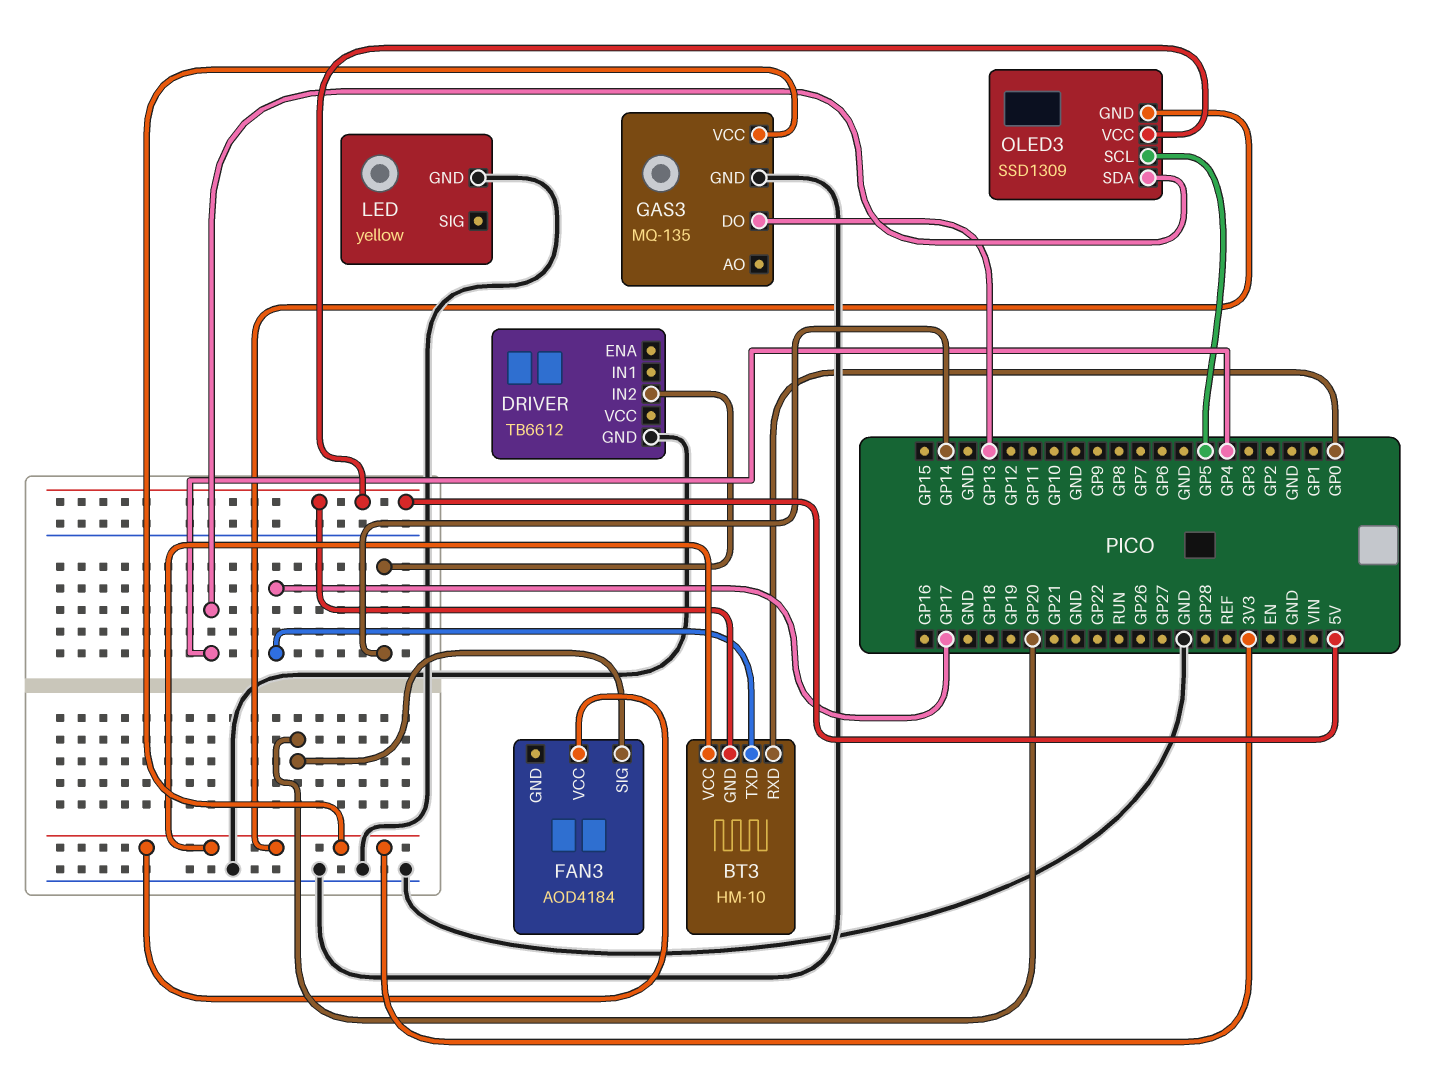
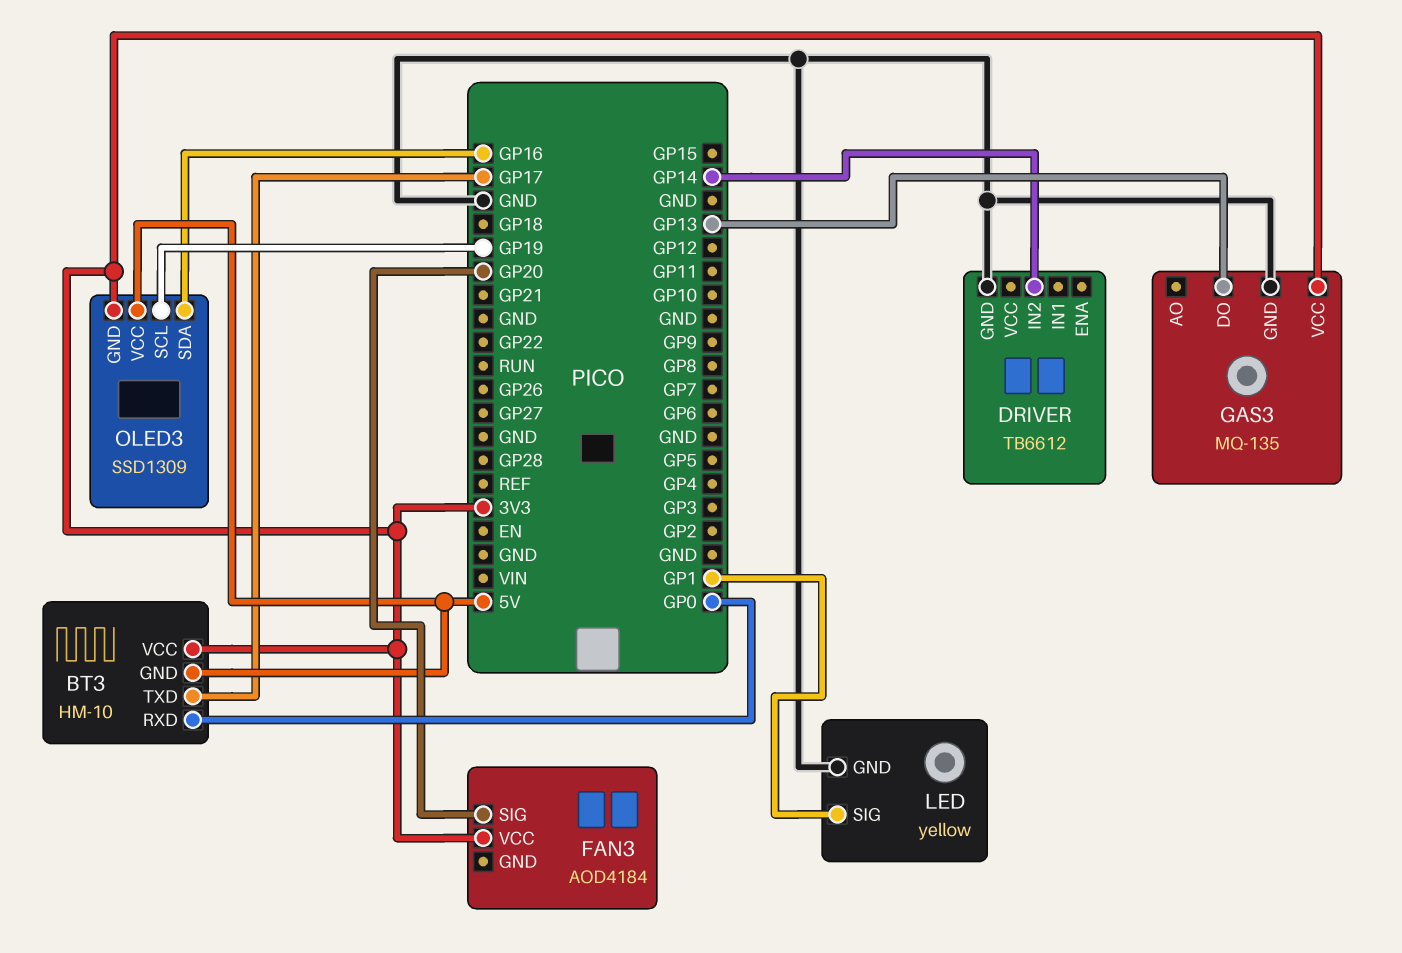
LED pin SIG: none -> GP1
OLED3 pin SCL: GP5 -> GP19
OLED3 pin SDA: GP4 -> GP16

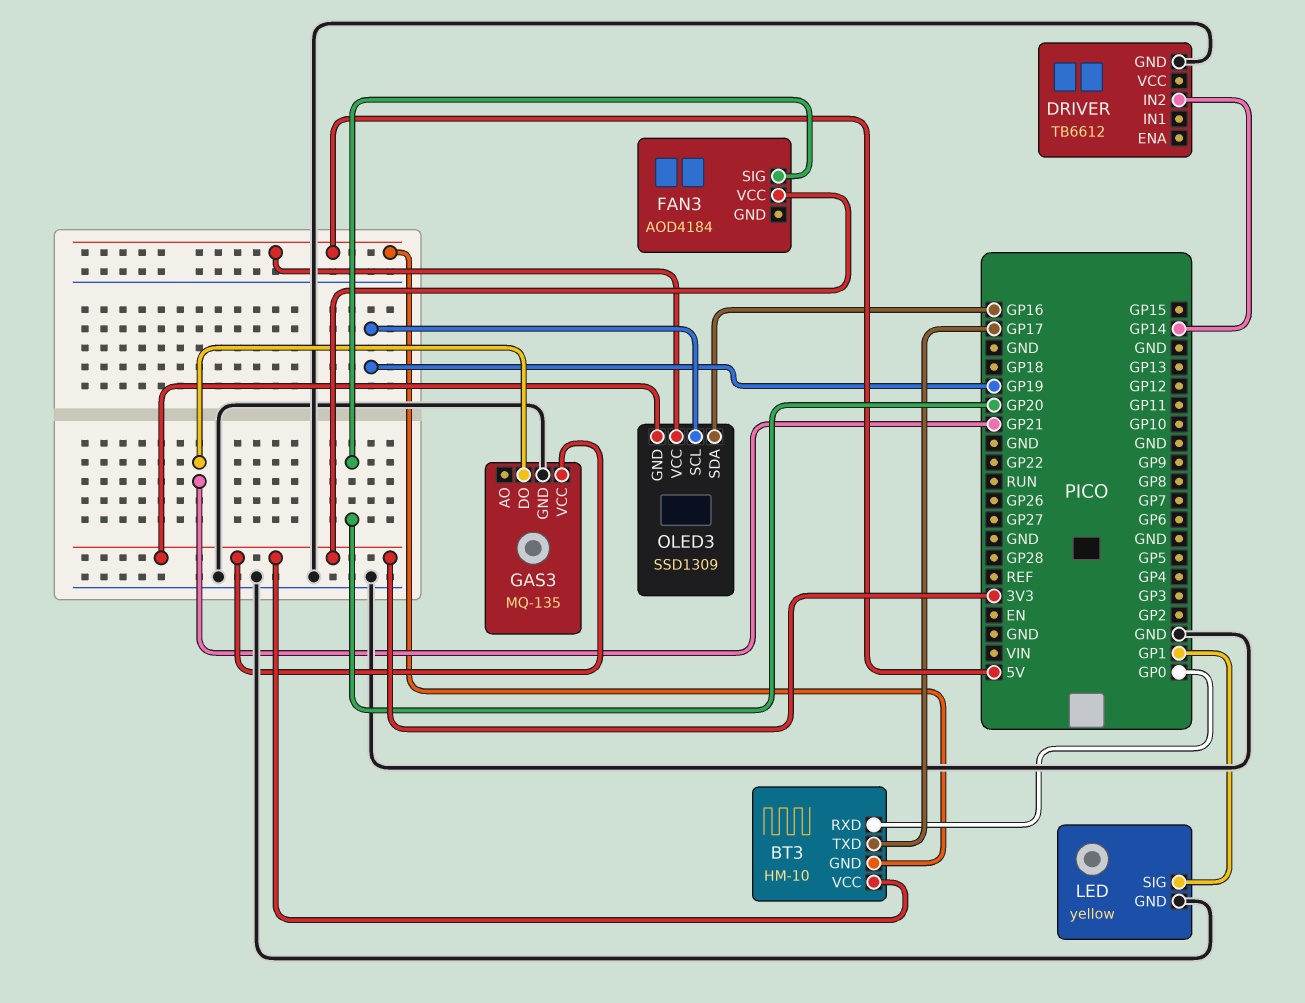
GAS3 pin DO: GP13 -> GP21

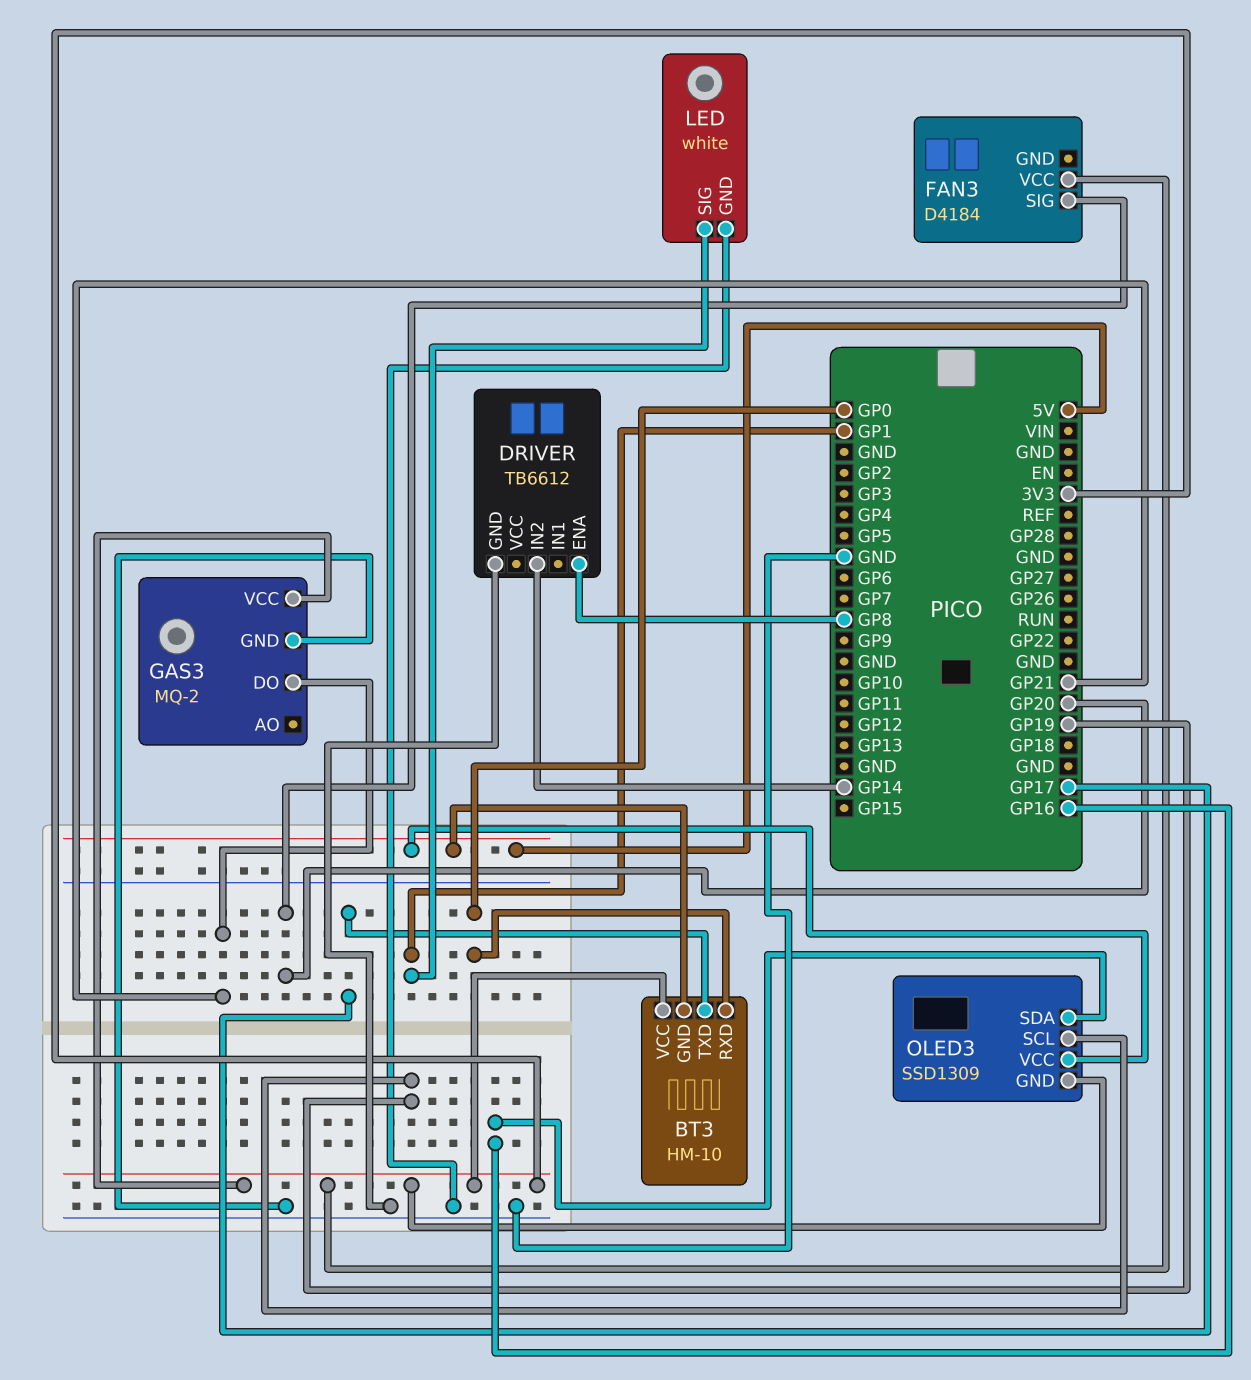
DRIVER pin ENA: none -> GP8
FAN3: AOD4184 -> D4184
GAS3: MQ-135 -> MQ-2
LED: yellow -> white

